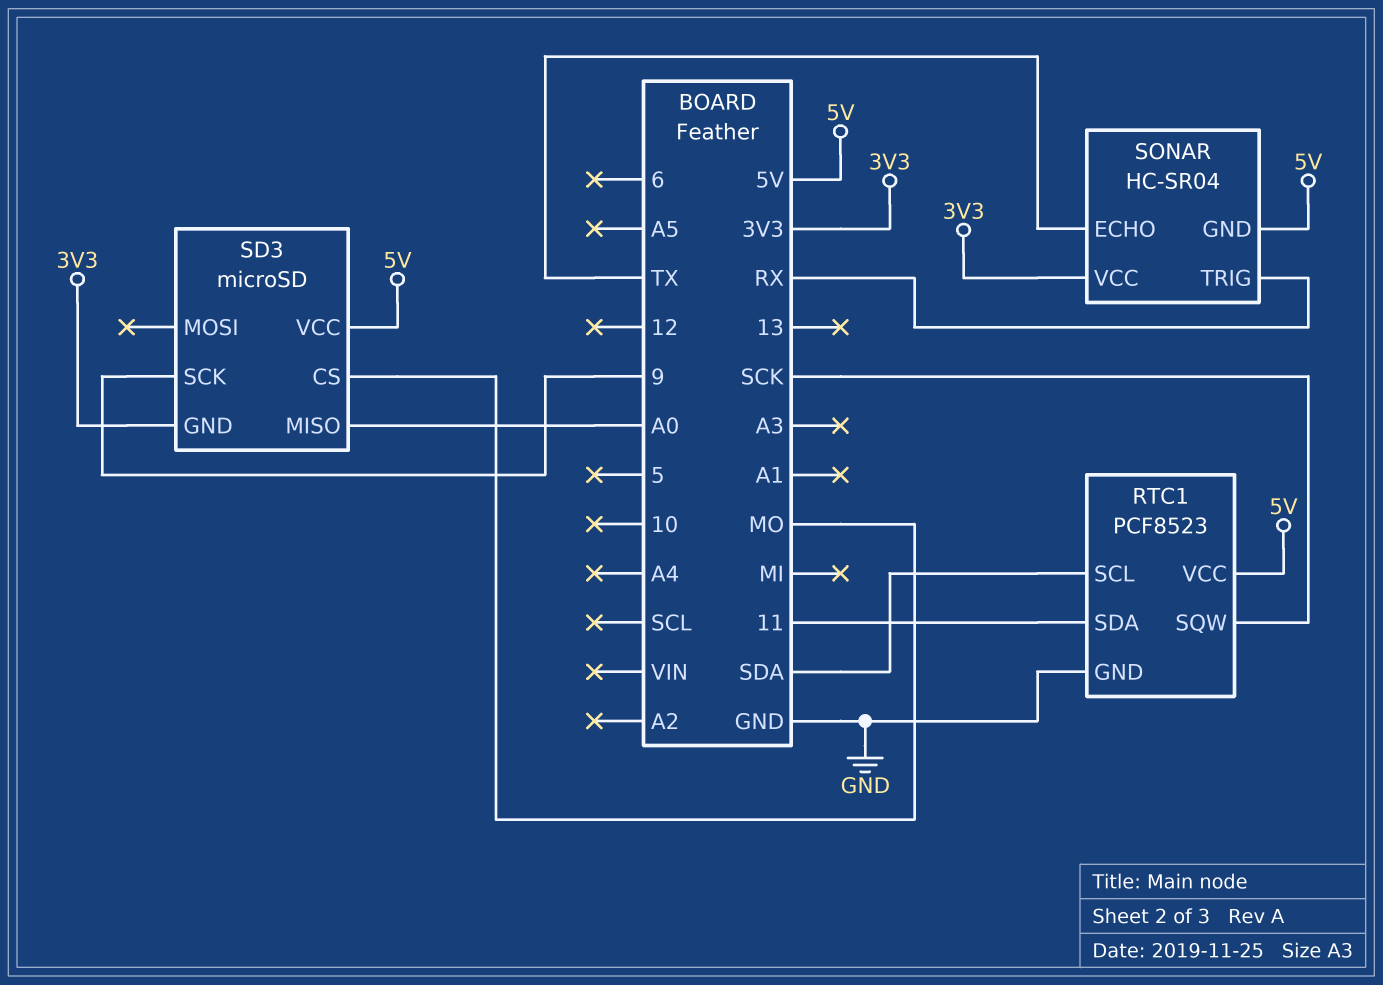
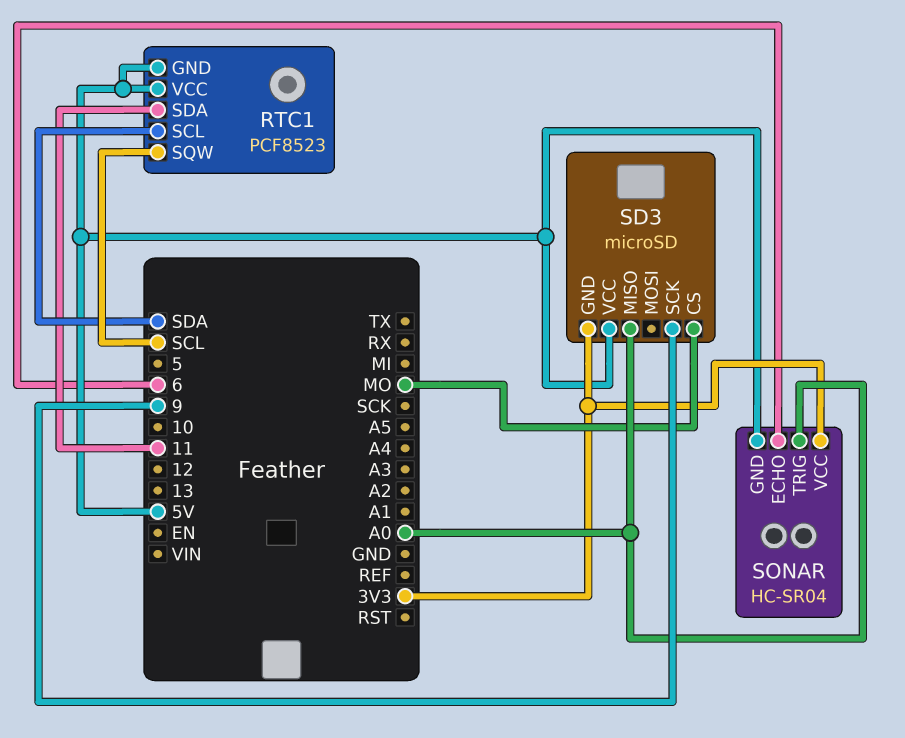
RTC1 pin GND: GND -> 5V
RTC1 pin SQW: SCK -> SCL
SONAR pin ECHO: TX -> 6
SONAR pin TRIG: RX -> A0

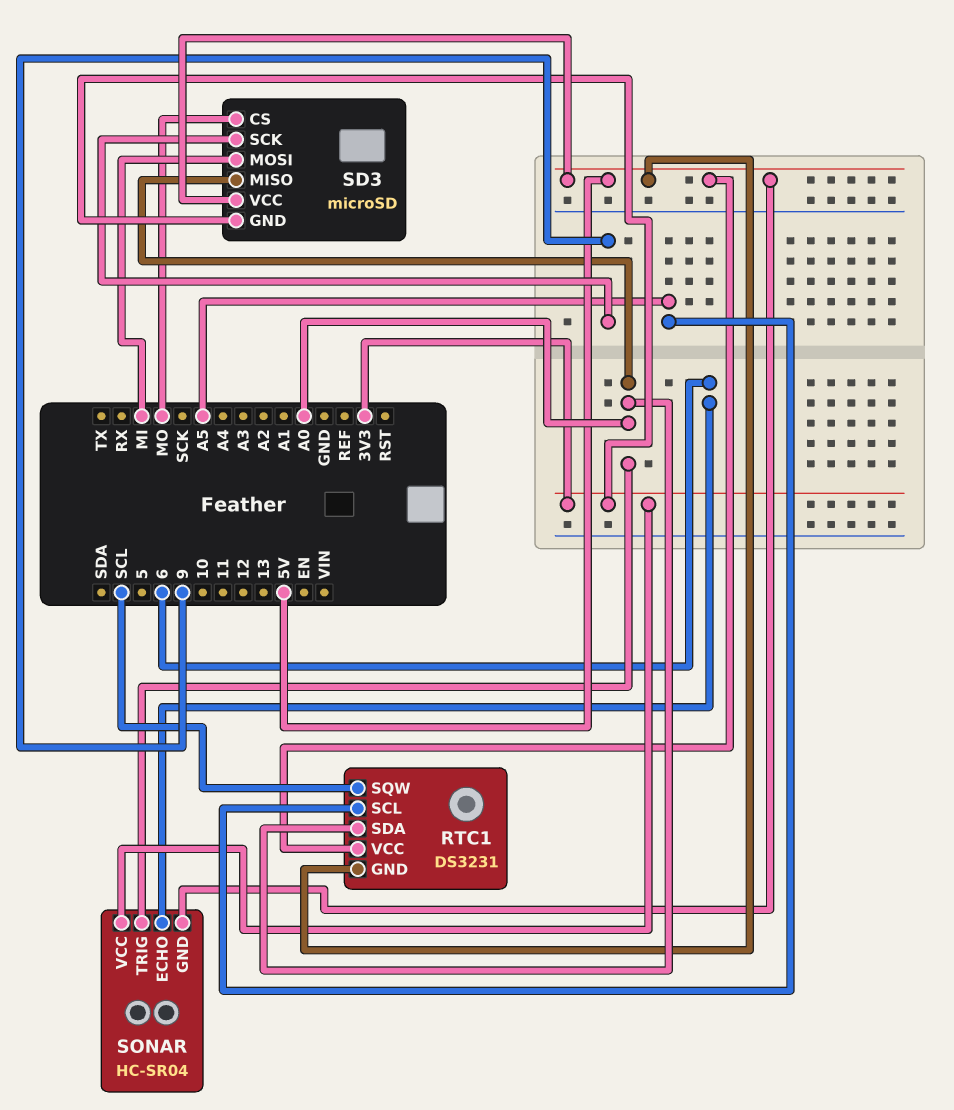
RTC1: PCF8523 -> DS3231
RTC1 pin SCL: SDA -> A5
RTC1 pin SDA: 11 -> A0
SD3 pin MOSI: none -> MI

